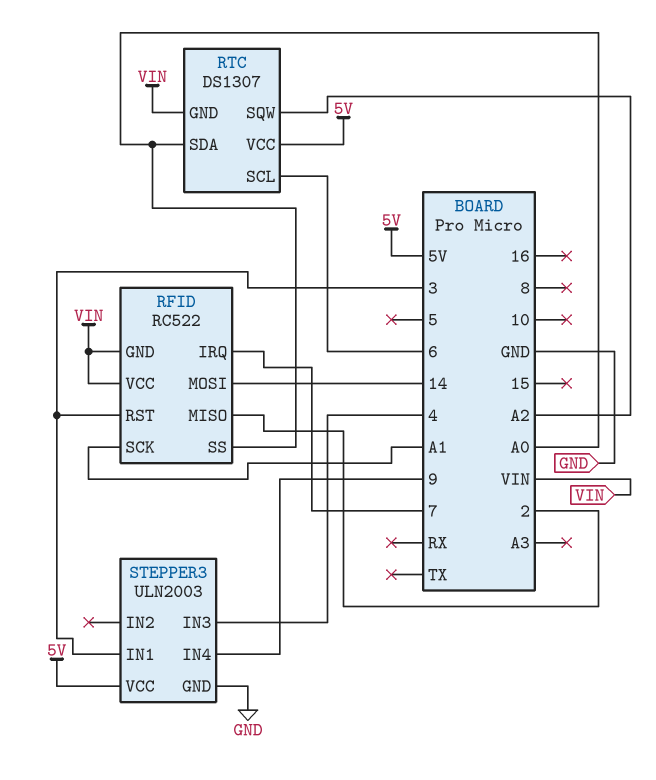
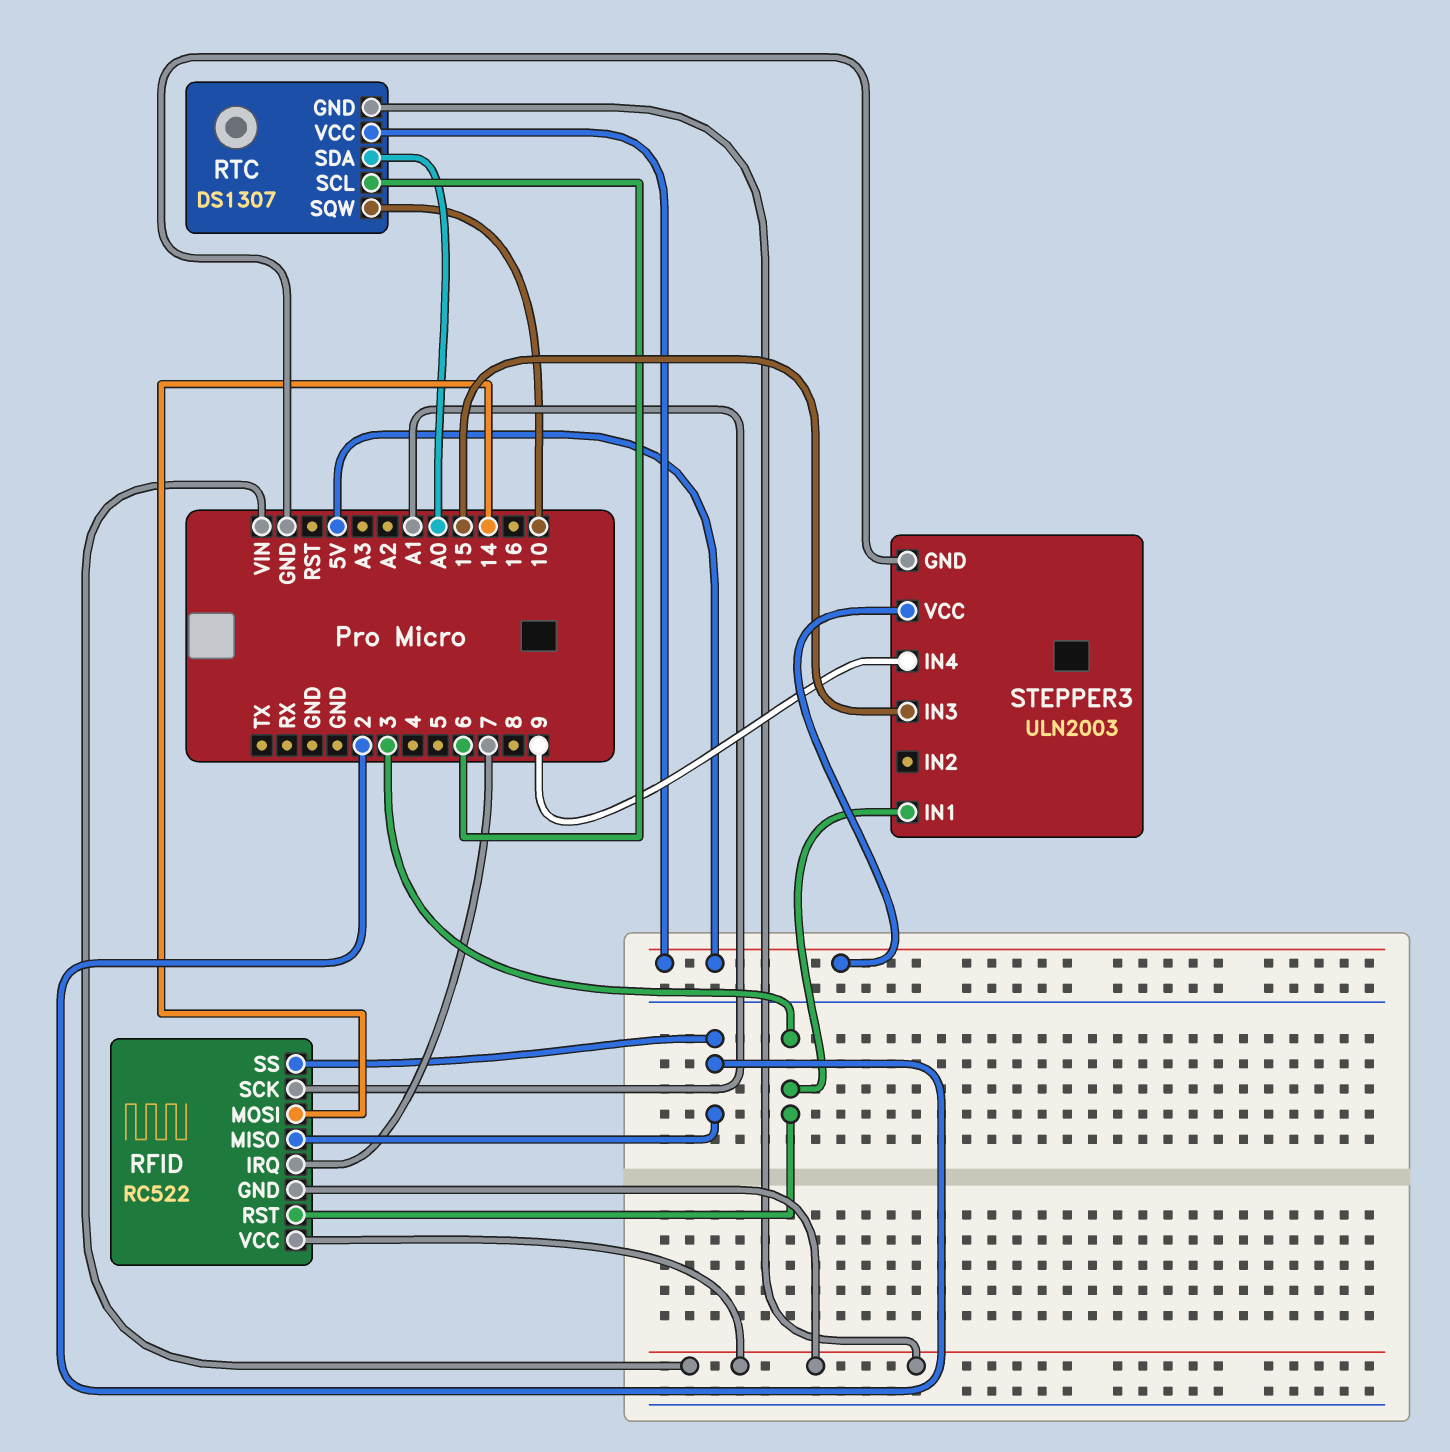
RFID pin SS: A0 -> 2
RTC pin SQW: A2 -> 10
STEPPER3 pin IN3: 4 -> 15

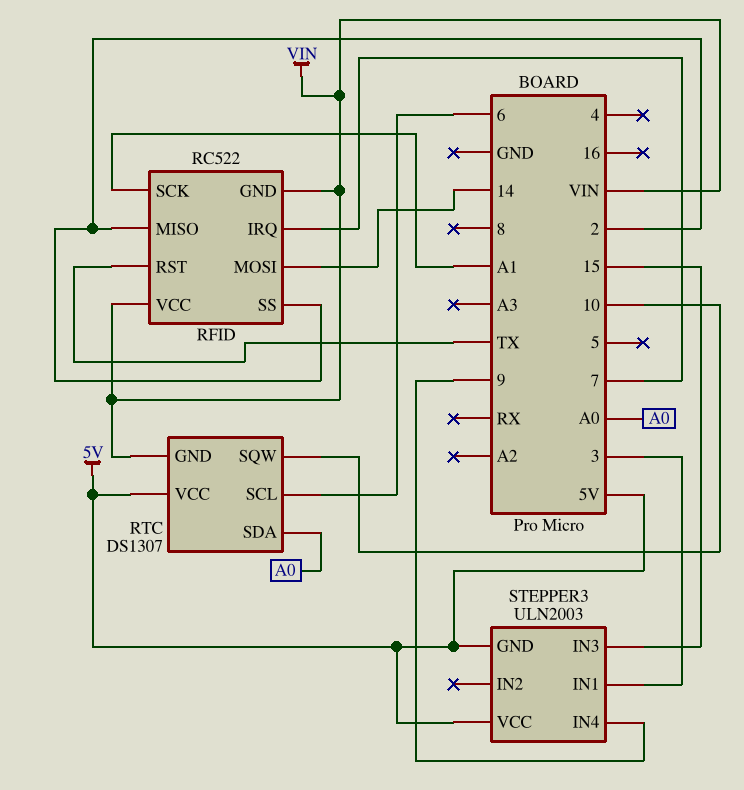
RFID pin RST: 3 -> TX
STEPPER3 pin GND: GND -> 5V

